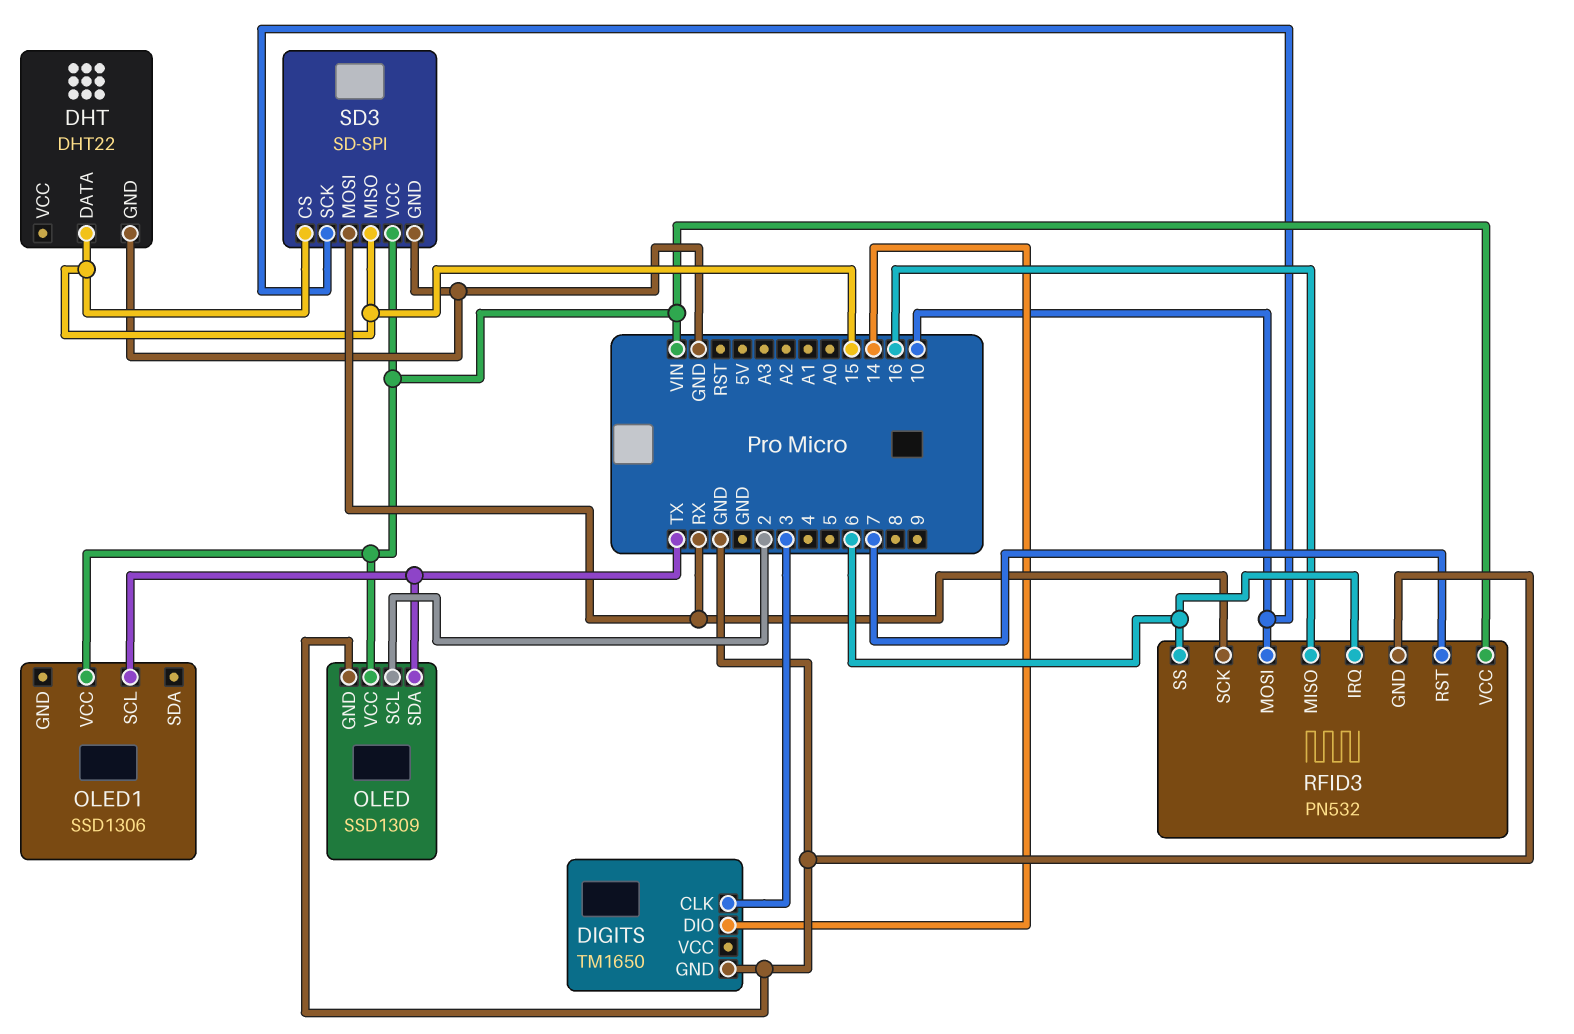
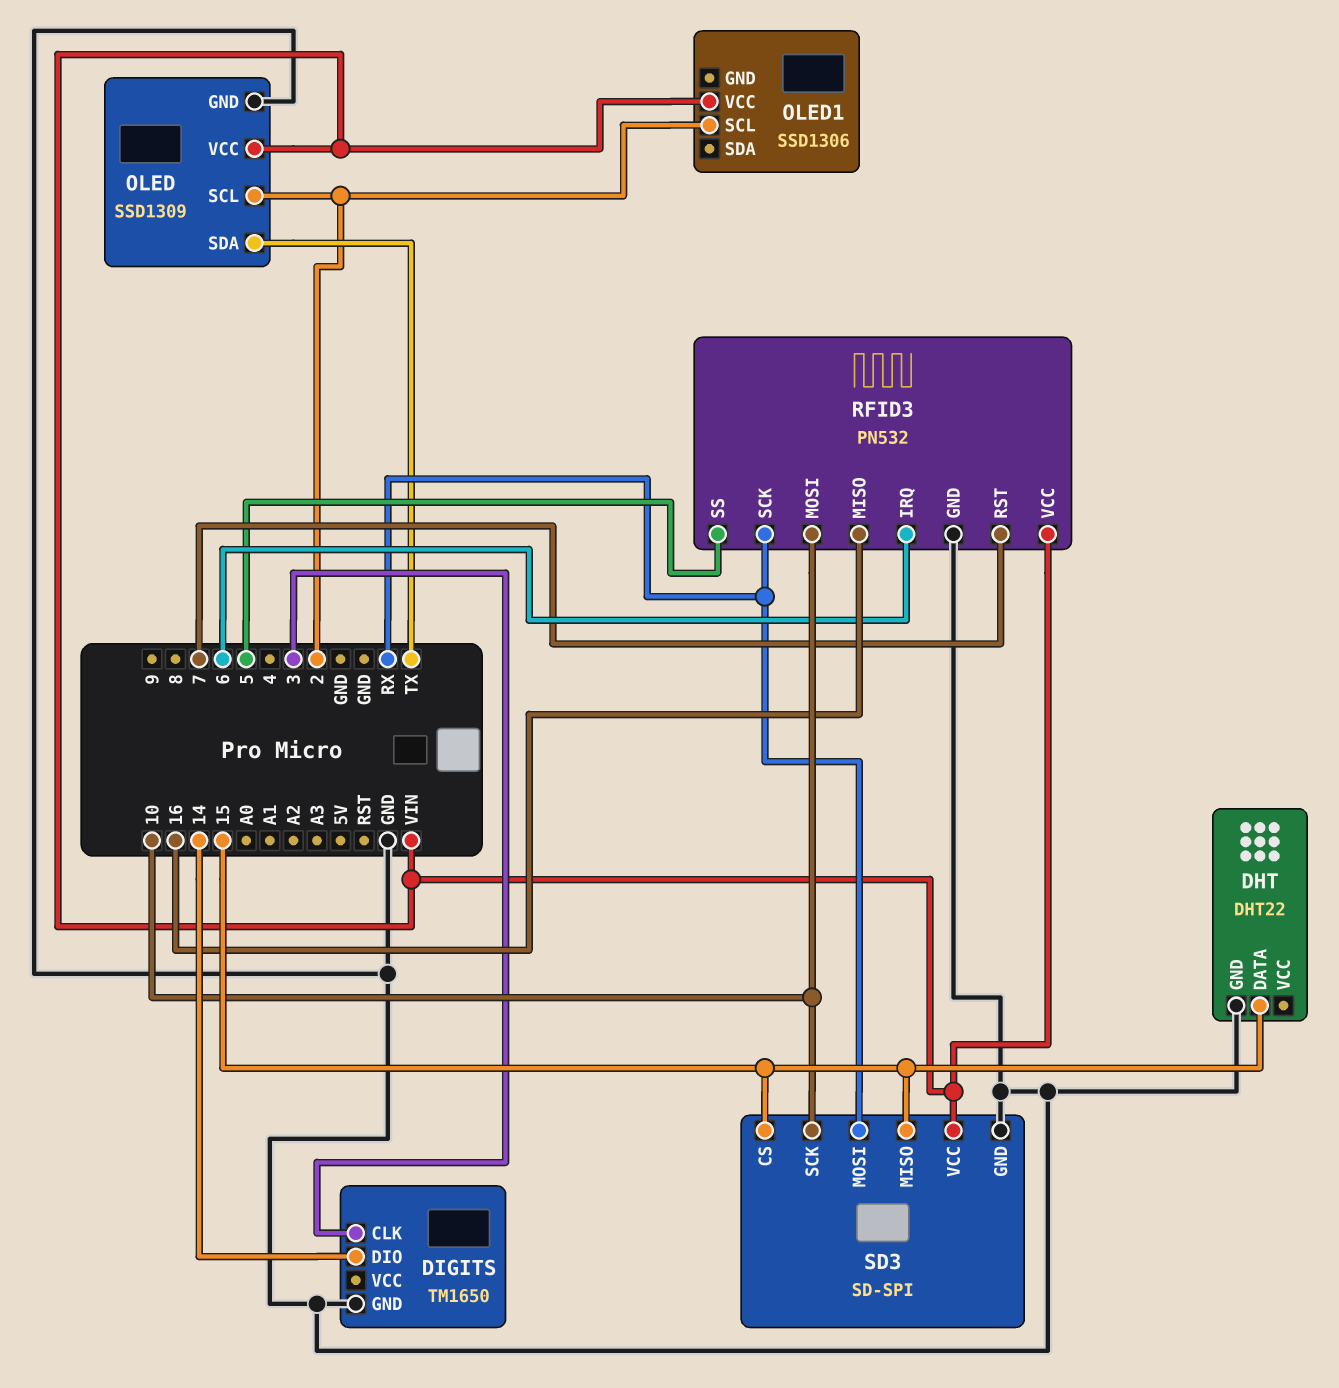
OLED1 pin SCL: TX -> 2
RFID3 pin SS: 6 -> 5

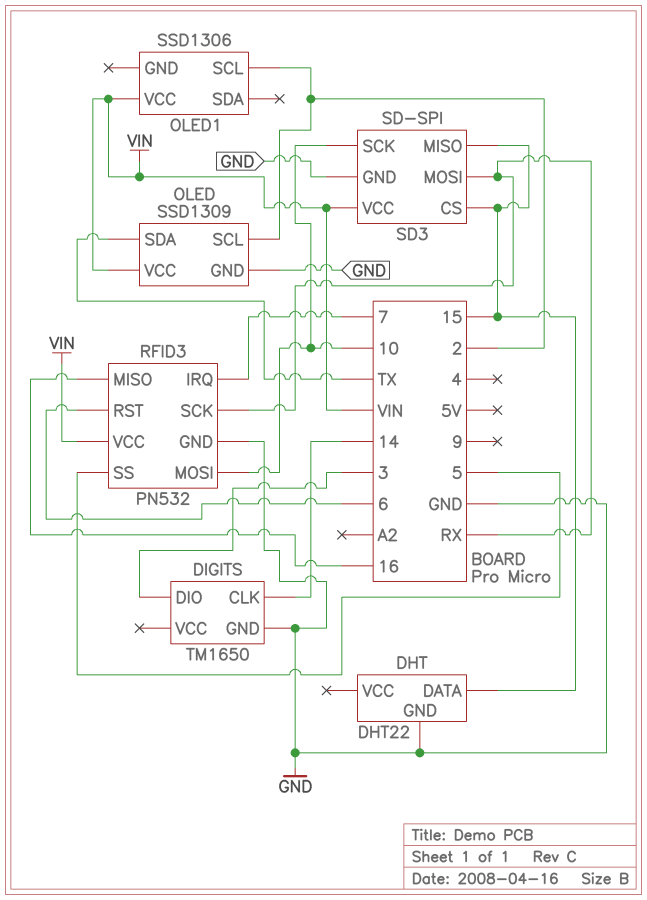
DIGITS pin CLK: 3 -> 14
DIGITS pin DIO: 14 -> 3
RFID3 pin IRQ: 6 -> 7
RFID3 pin RST: 7 -> 6

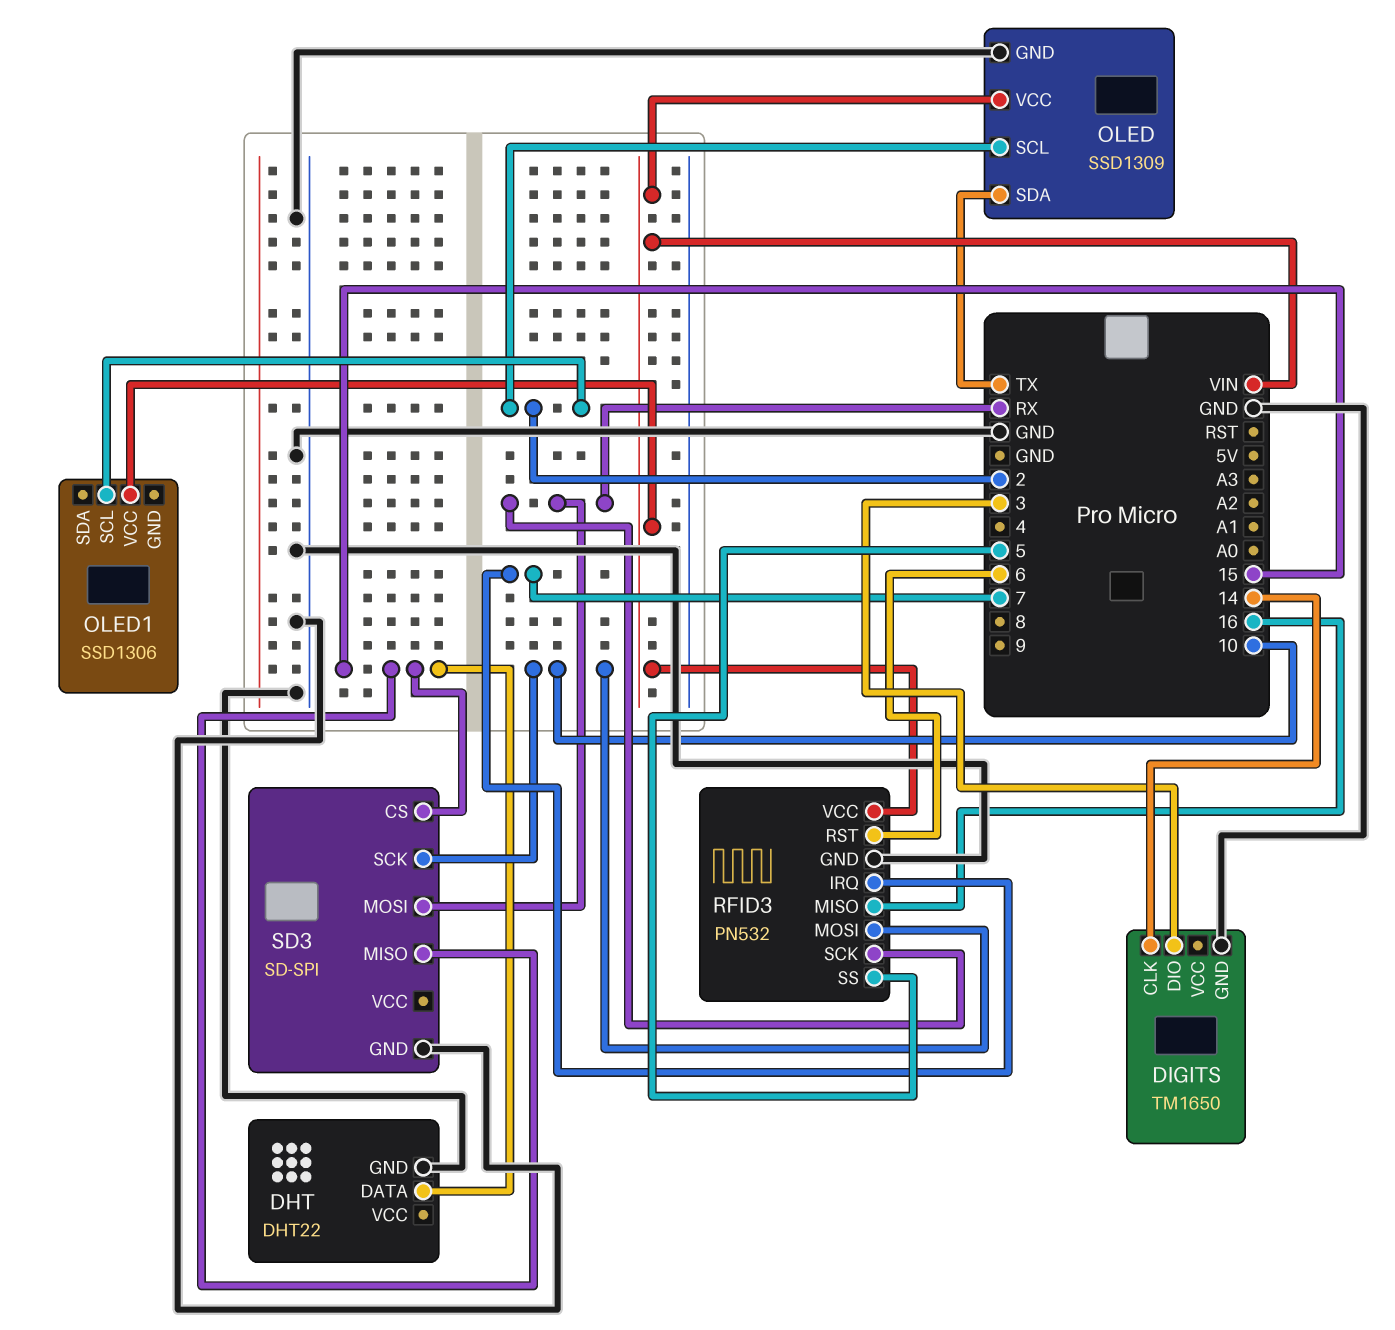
SD3 pin VCC: VIN -> none

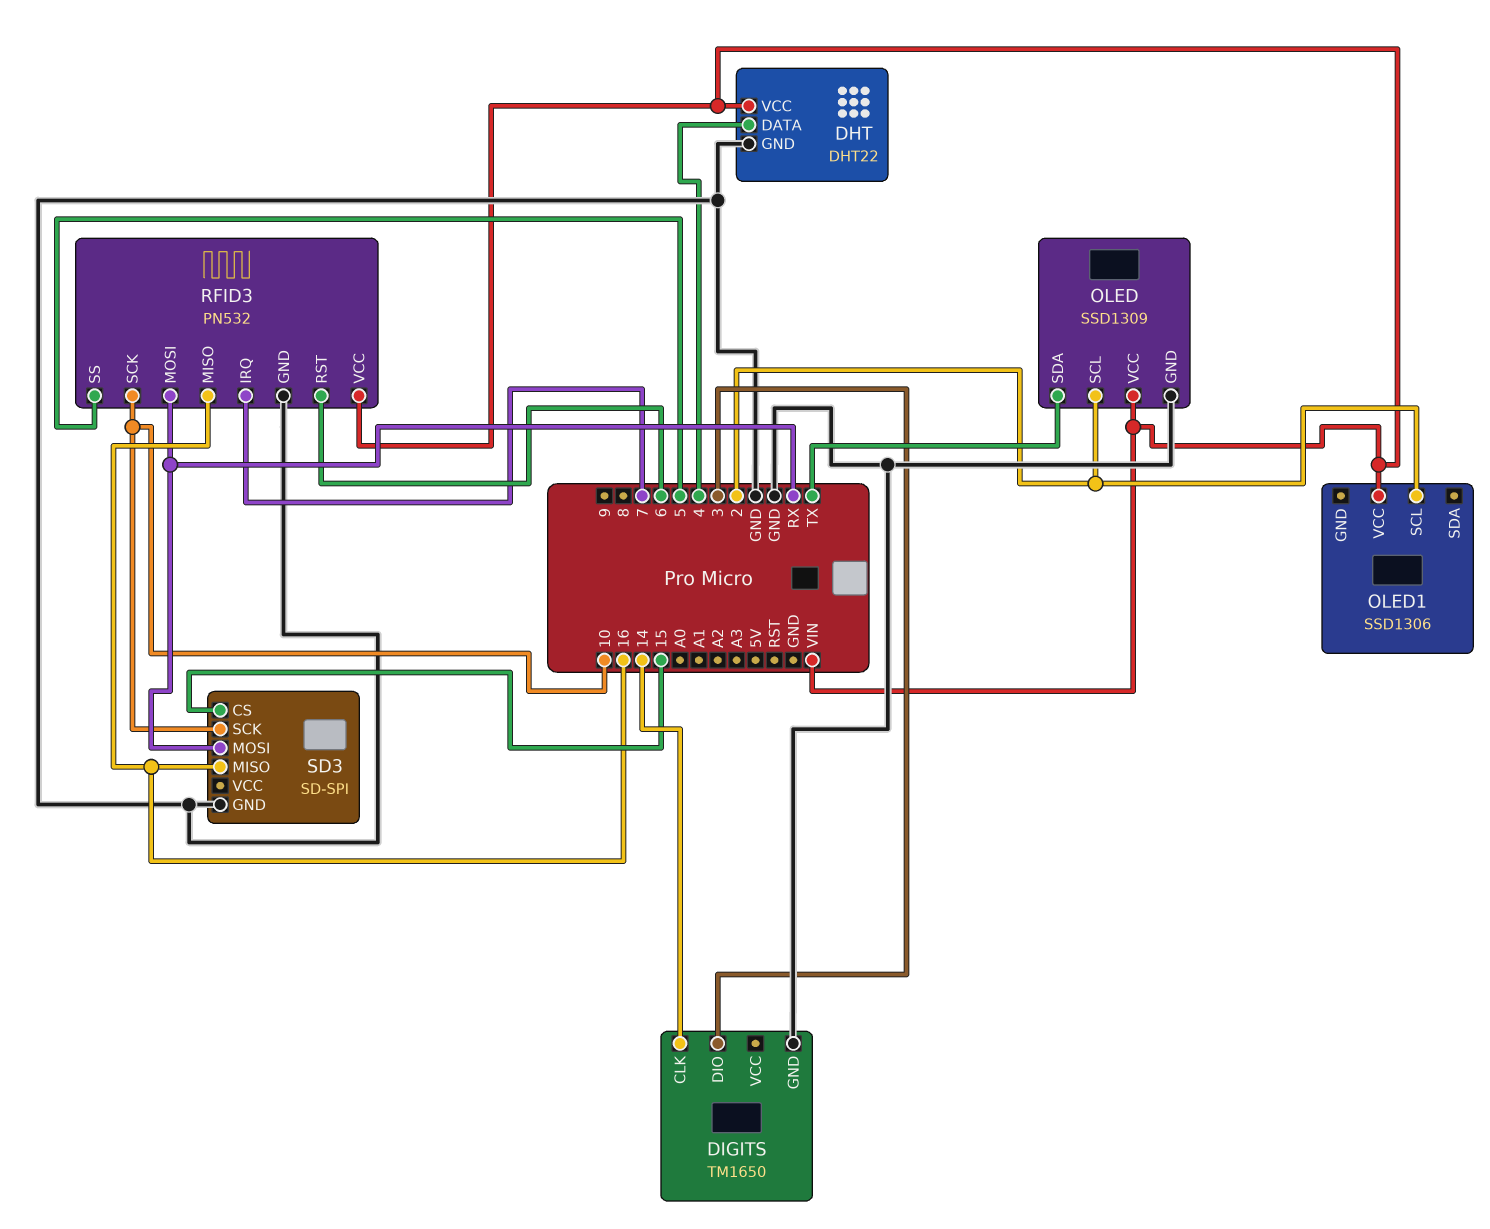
DHT pin DATA: 15 -> 4
DHT pin VCC: none -> VIN
RFID3 pin MOSI: 10 -> RX
RFID3 pin SCK: RX -> 10
SD3 pin MISO: 15 -> 16

